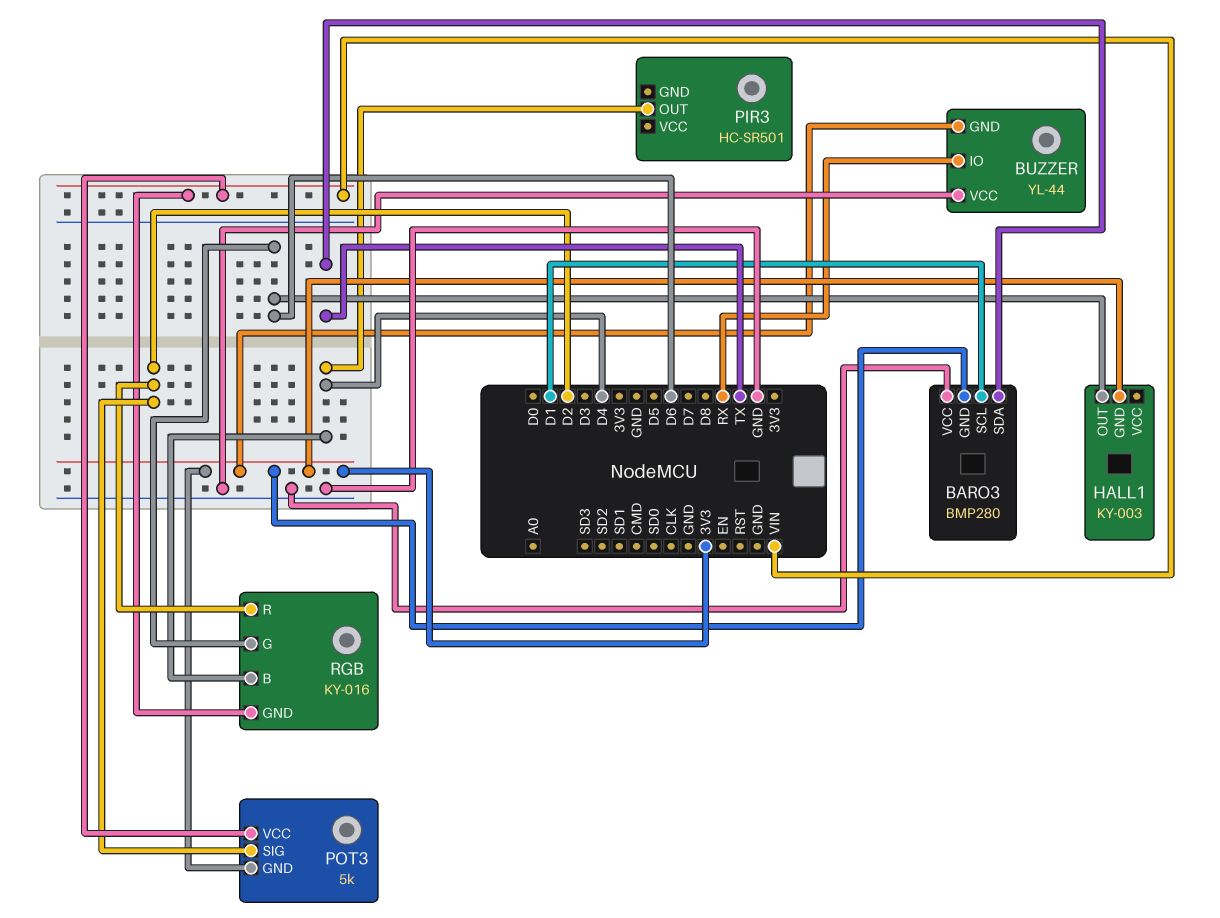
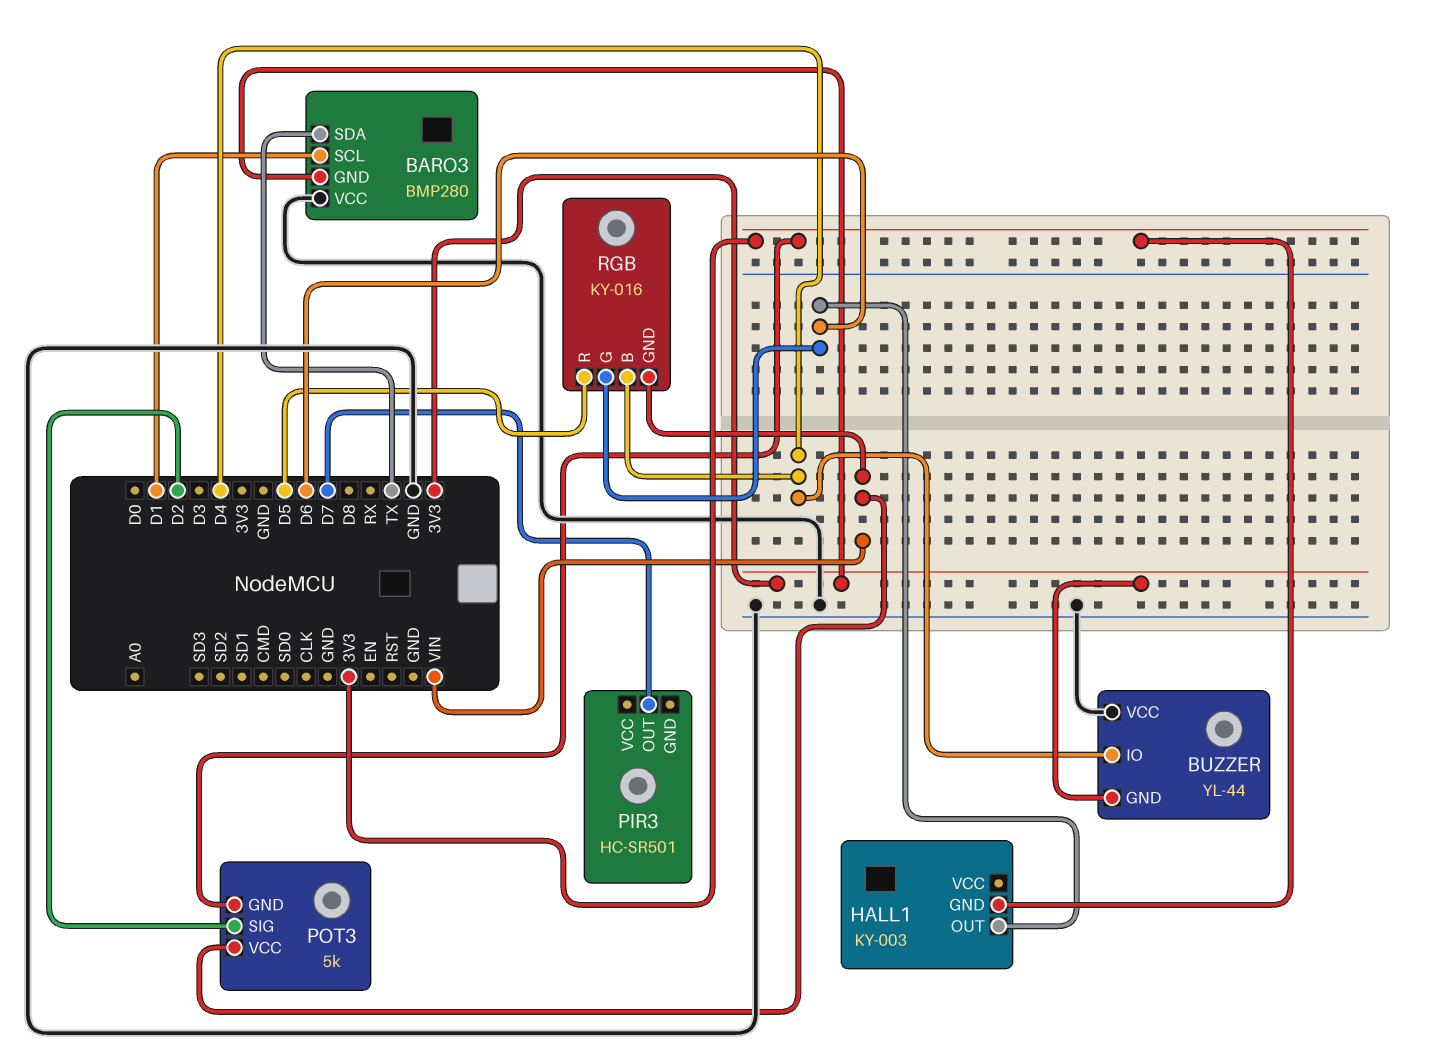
BUZZER pin IO: RX -> D4
PIR3 pin OUT: D4 -> D7
RGB pin R: D2 -> D5

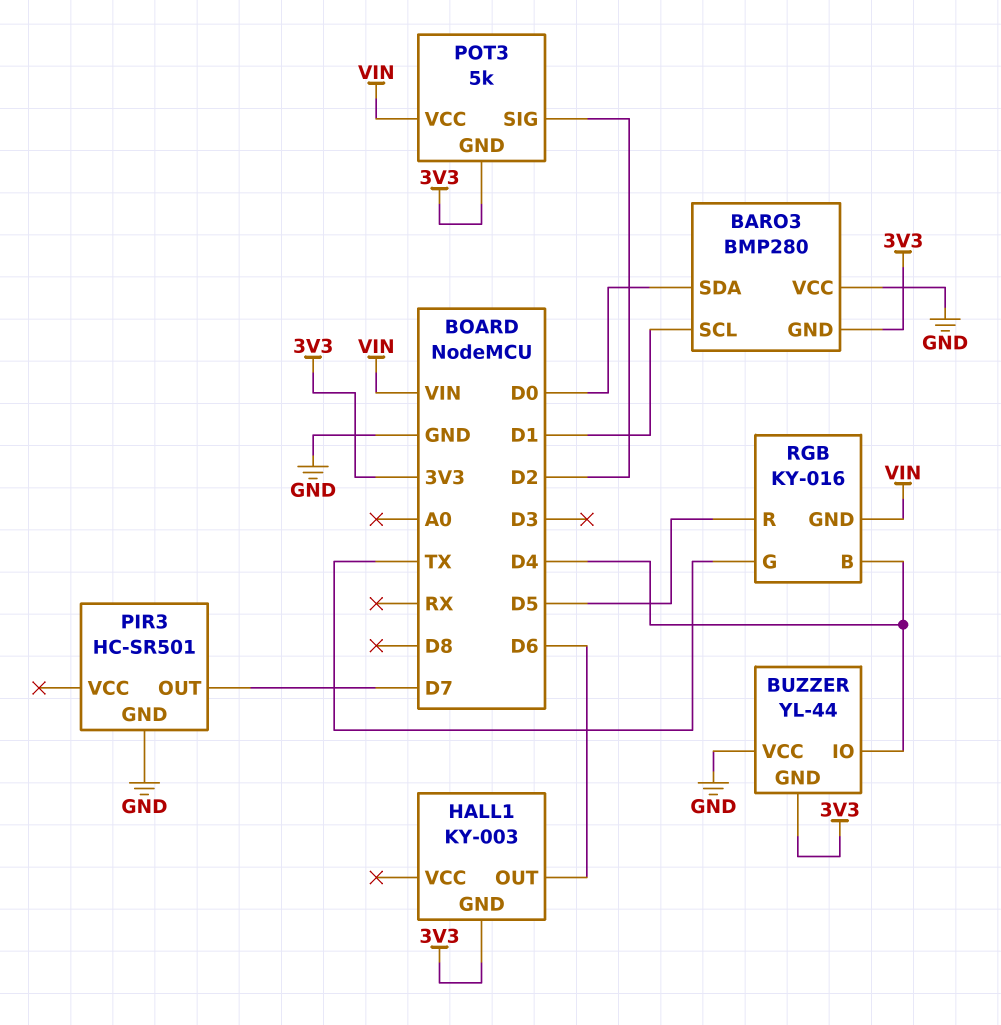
BARO3 pin SDA: TX -> D0
PIR3 pin GND: none -> GND
RGB pin G: D6 -> TX

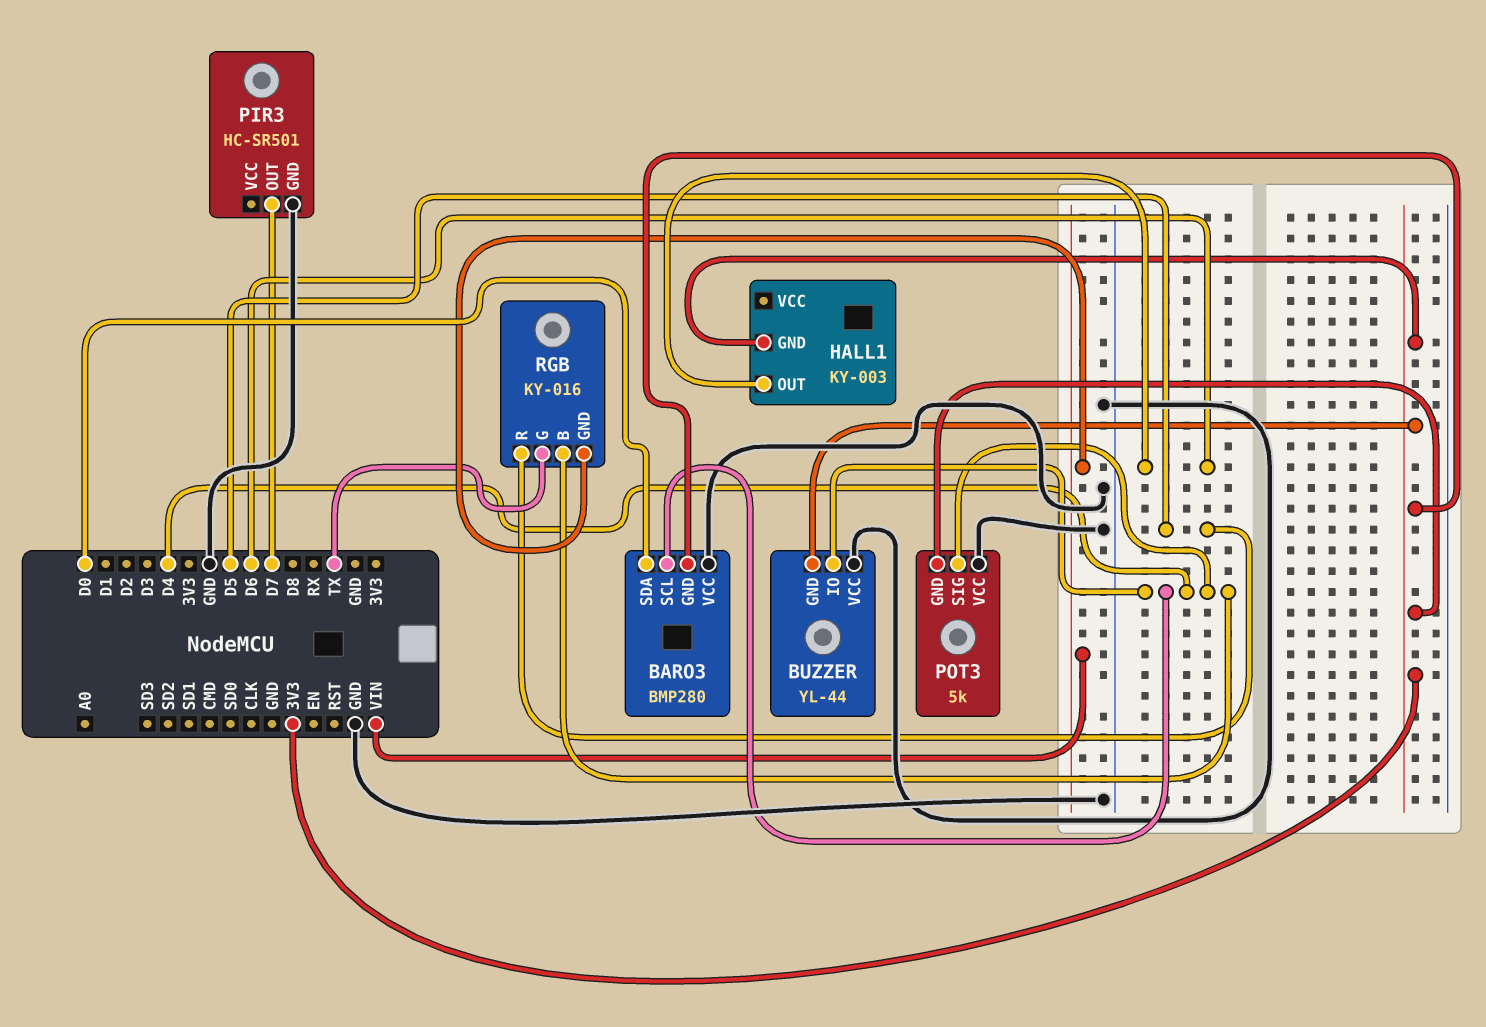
BARO3 pin SCL: D1 -> D4
POT3 pin SIG: D2 -> D4
POT3 pin VCC: VIN -> GND

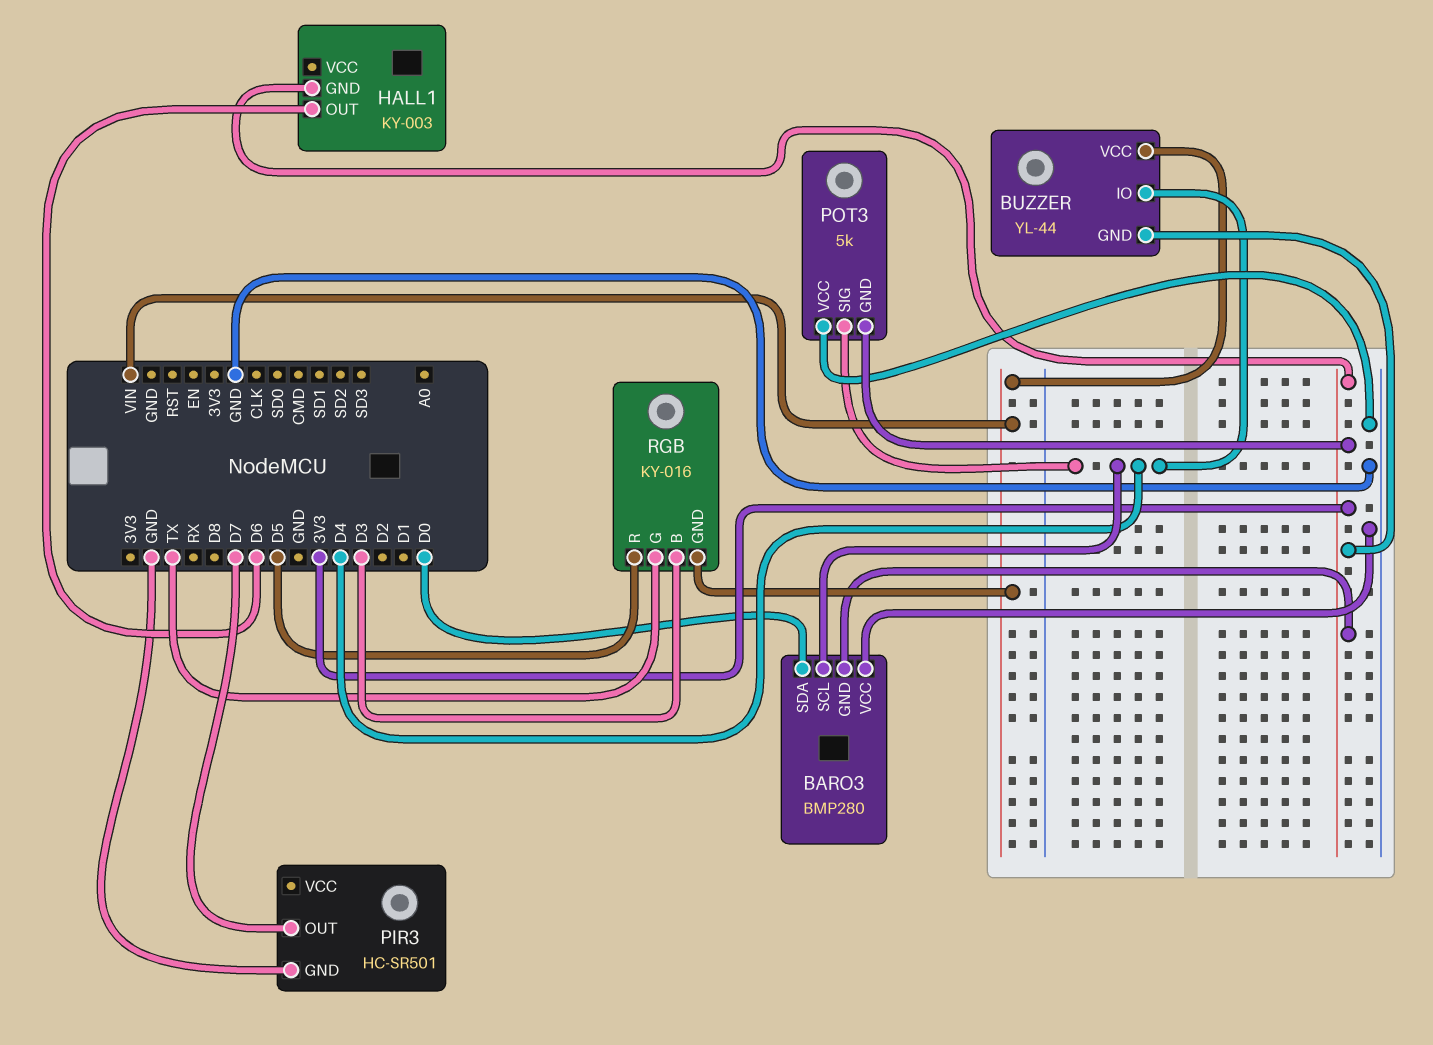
BUZZER pin VCC: GND -> VIN
RGB pin B: D4 -> D3

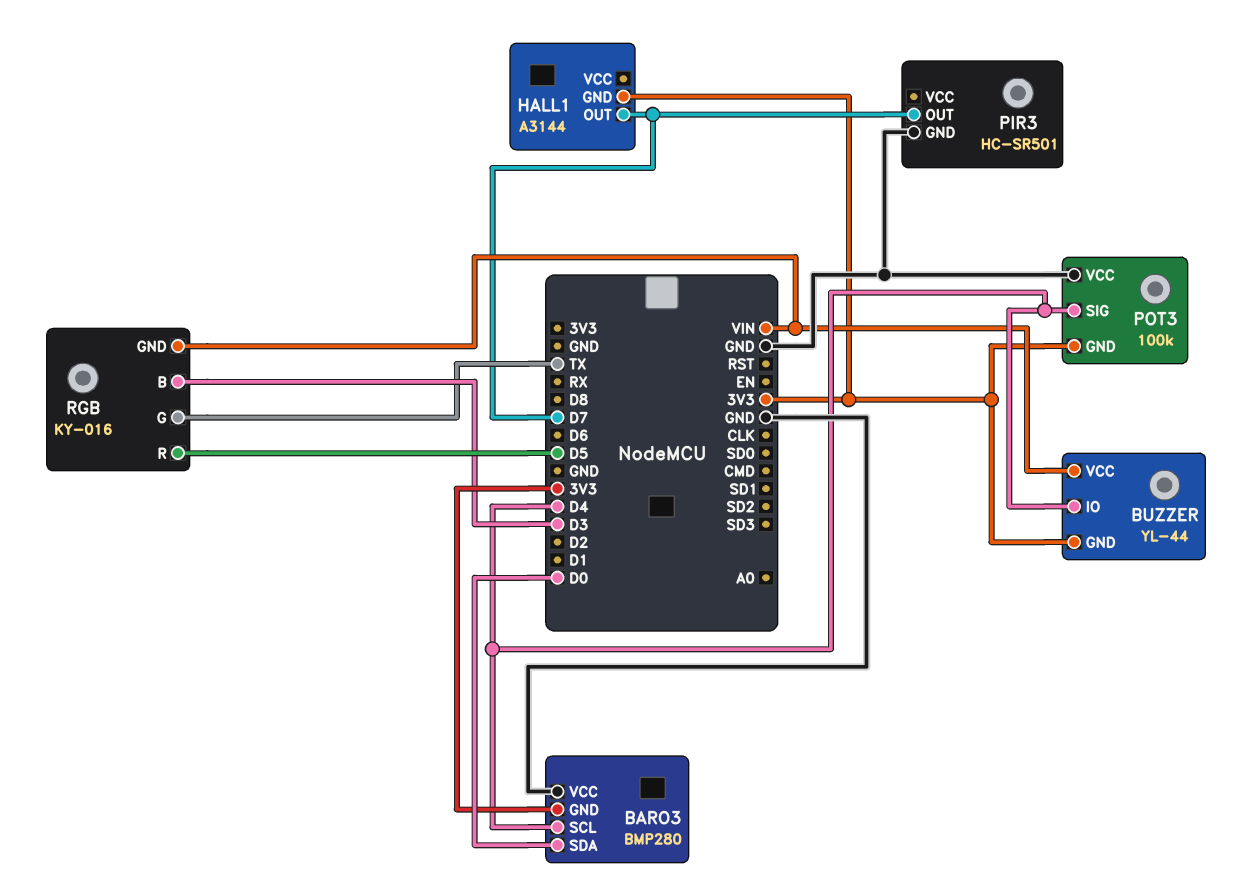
HALL1: KY-003 -> A3144
HALL1 pin OUT: D6 -> D7
POT3: 5k -> 100k

